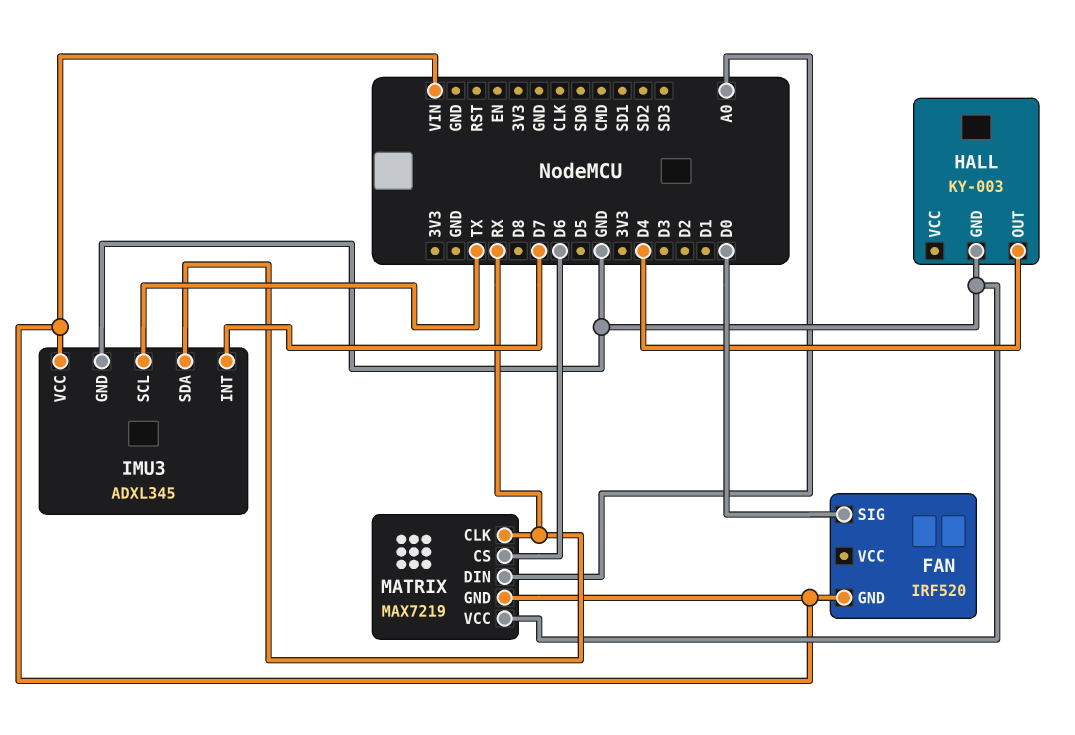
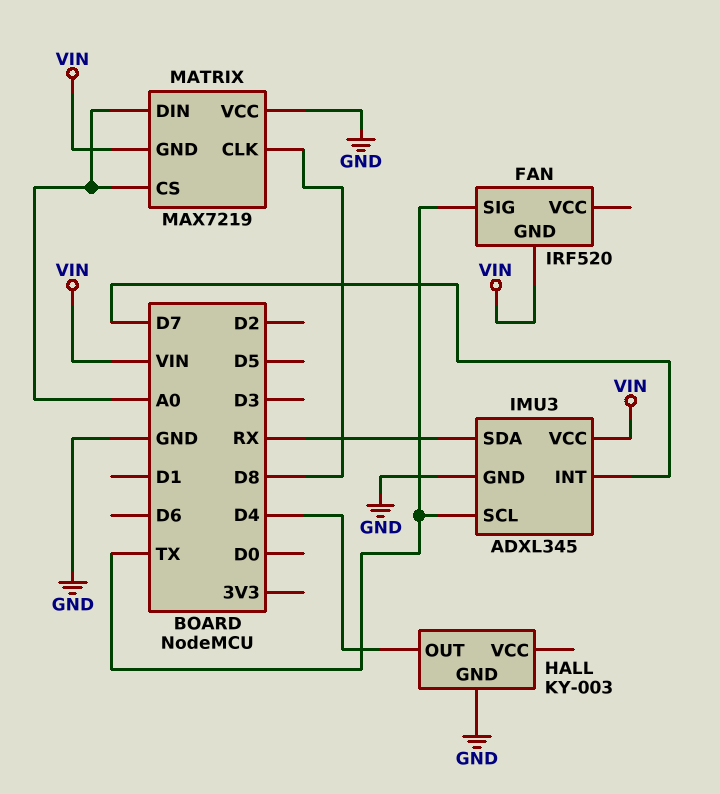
FAN pin SIG: D0 -> TX
MATRIX pin CLK: RX -> D8
MATRIX pin CS: D6 -> A0

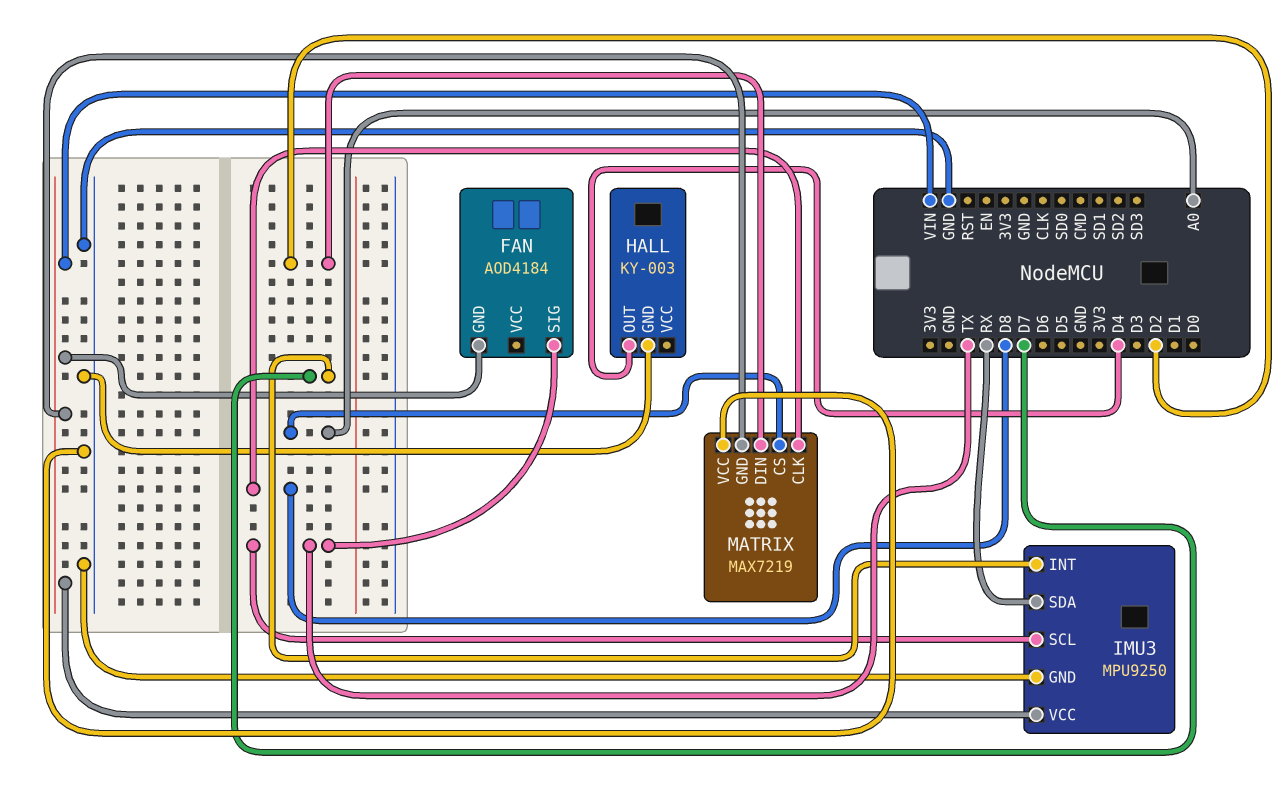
FAN: IRF520 -> AOD4184
IMU3: ADXL345 -> MPU9250
MATRIX pin DIN: A0 -> D2

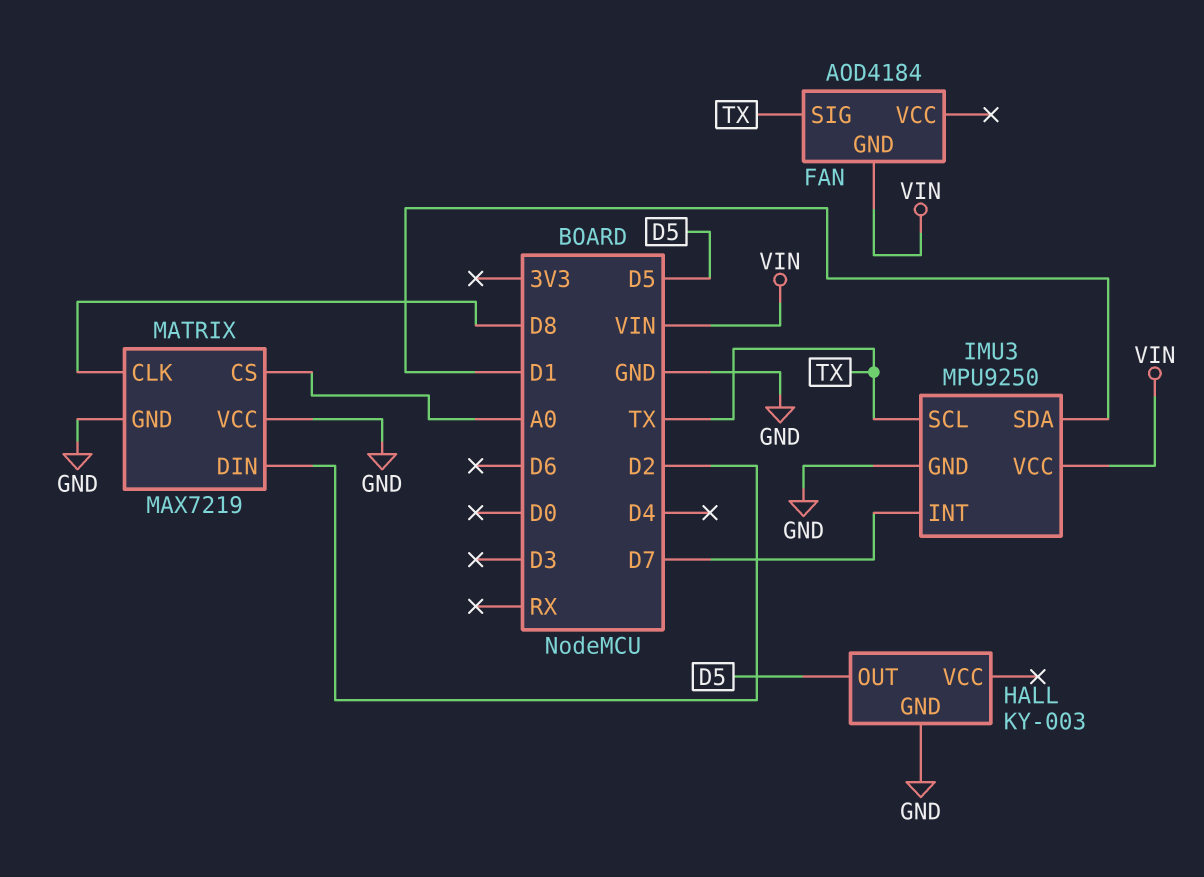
HALL pin OUT: D4 -> D5
IMU3 pin SDA: RX -> D1
MATRIX pin GND: VIN -> GND

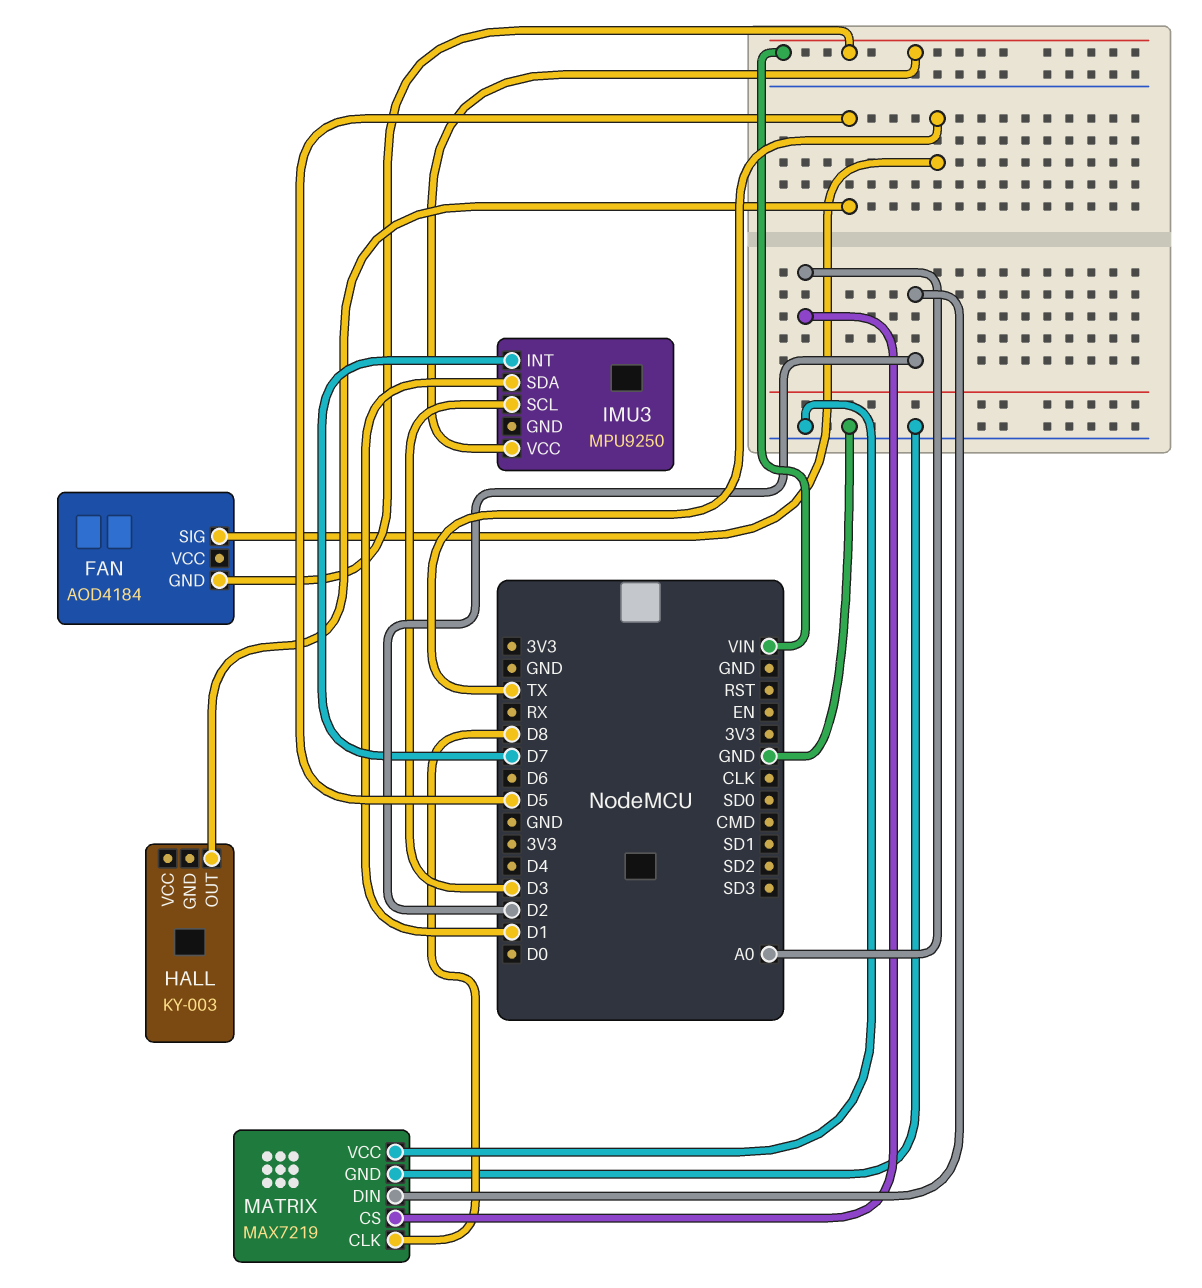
HALL pin GND: GND -> none
IMU3 pin GND: GND -> none
IMU3 pin SCL: TX -> D3

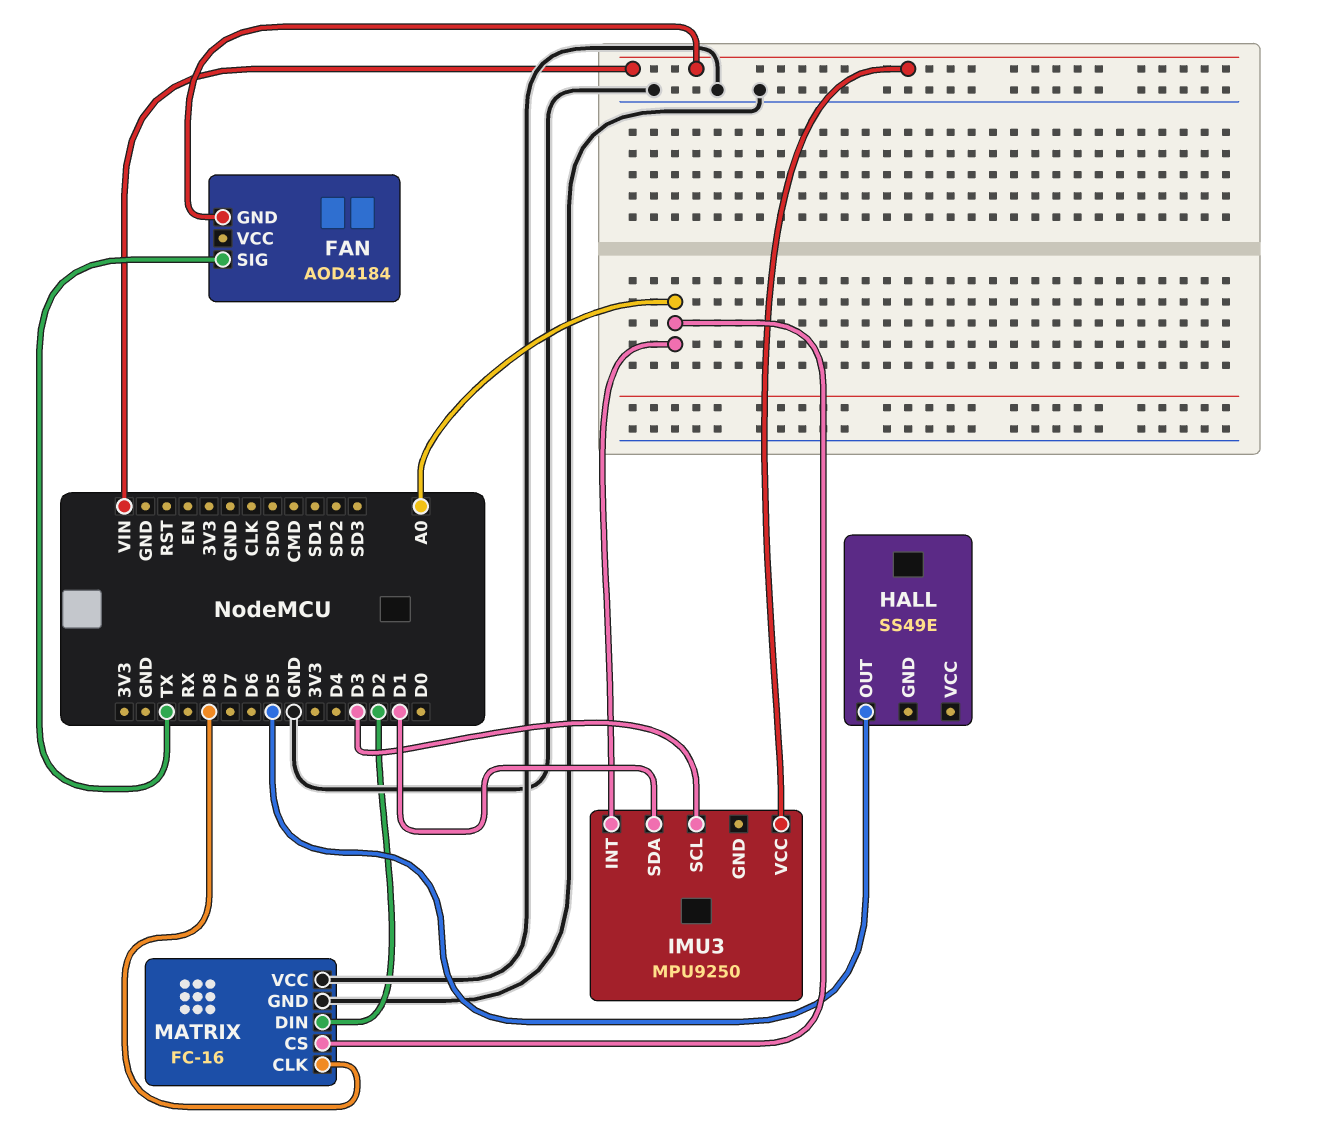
HALL: KY-003 -> SS49E
IMU3 pin INT: D7 -> A0
MATRIX: MAX7219 -> FC-16

